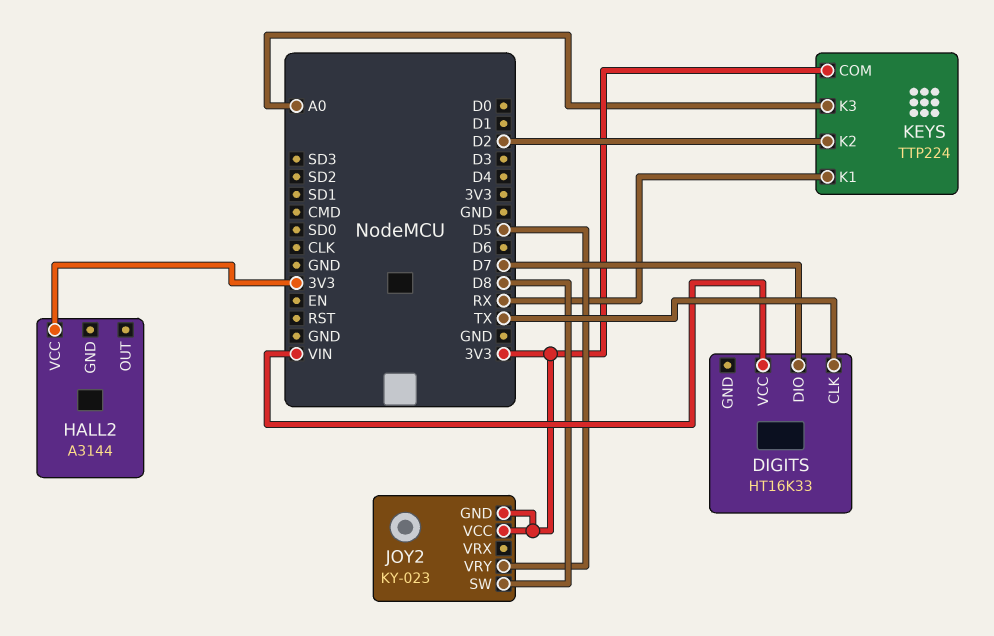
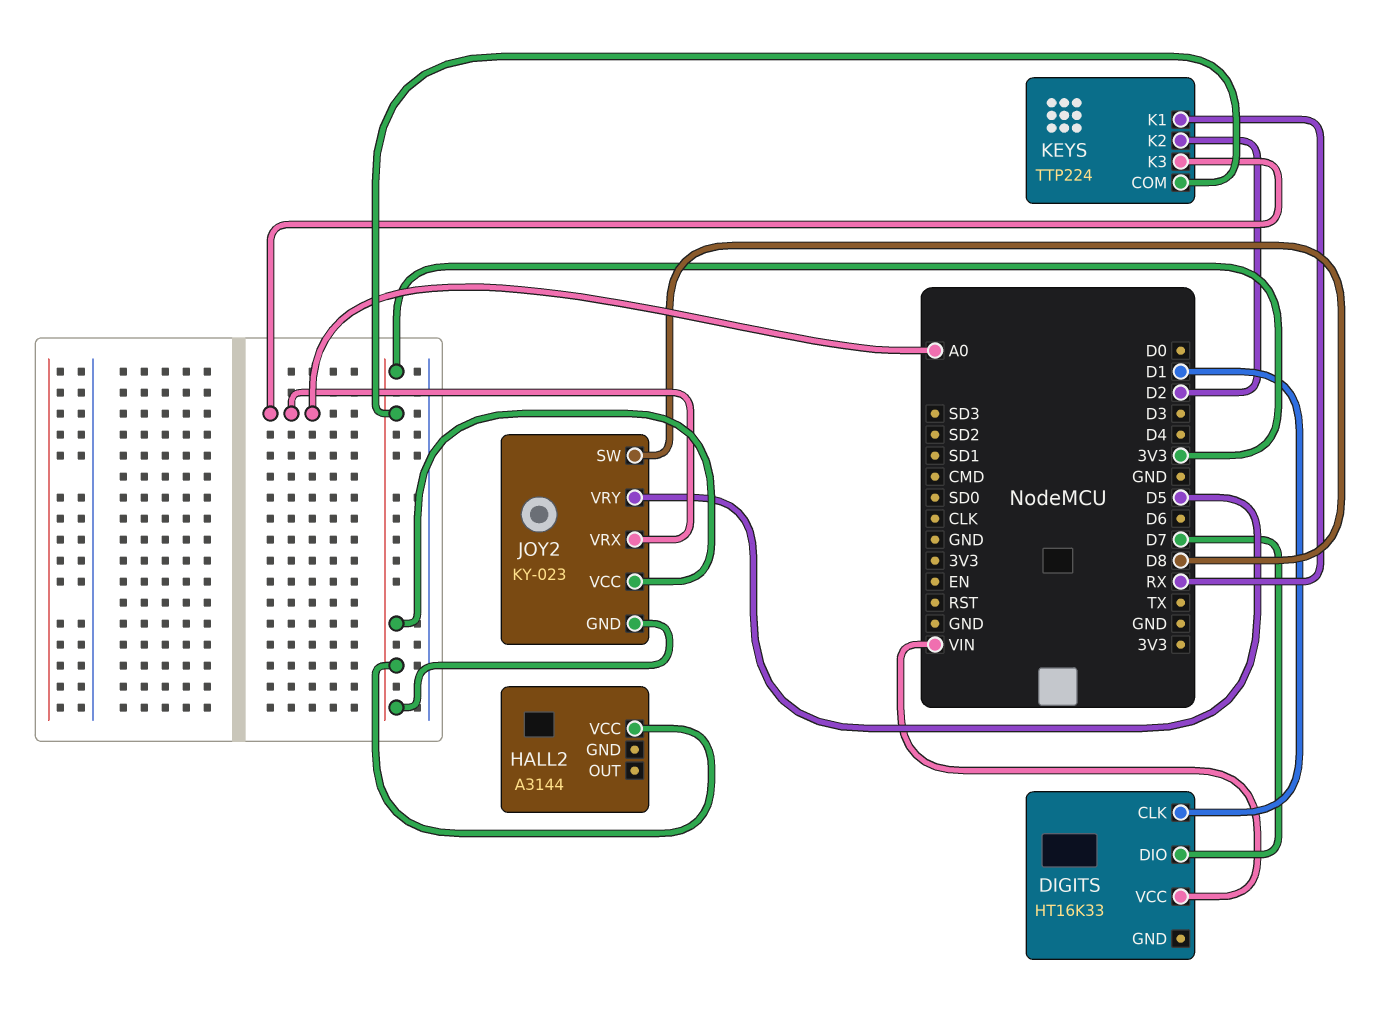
DIGITS pin CLK: TX -> D1
JOY2 pin VRX: none -> A0

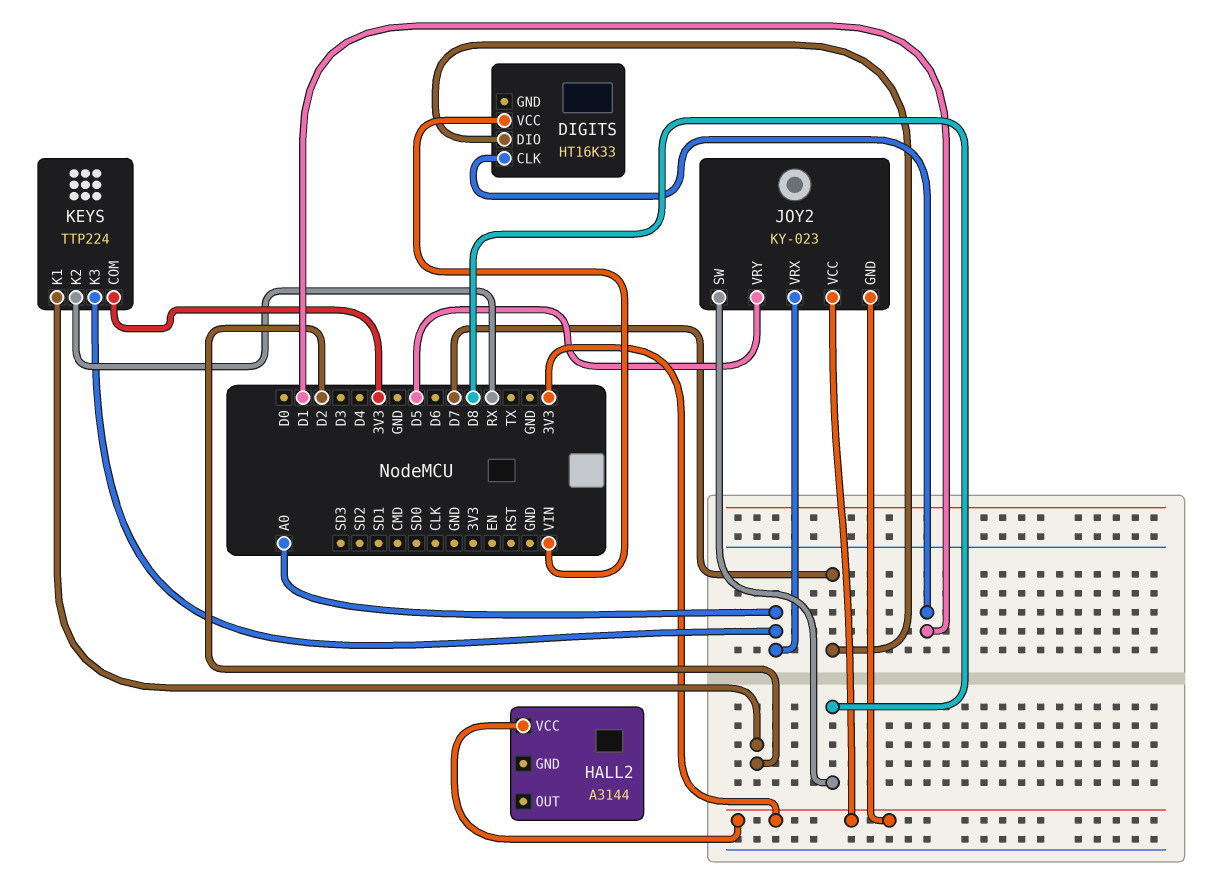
KEYS pin K1: RX -> D2
KEYS pin K2: D2 -> RX

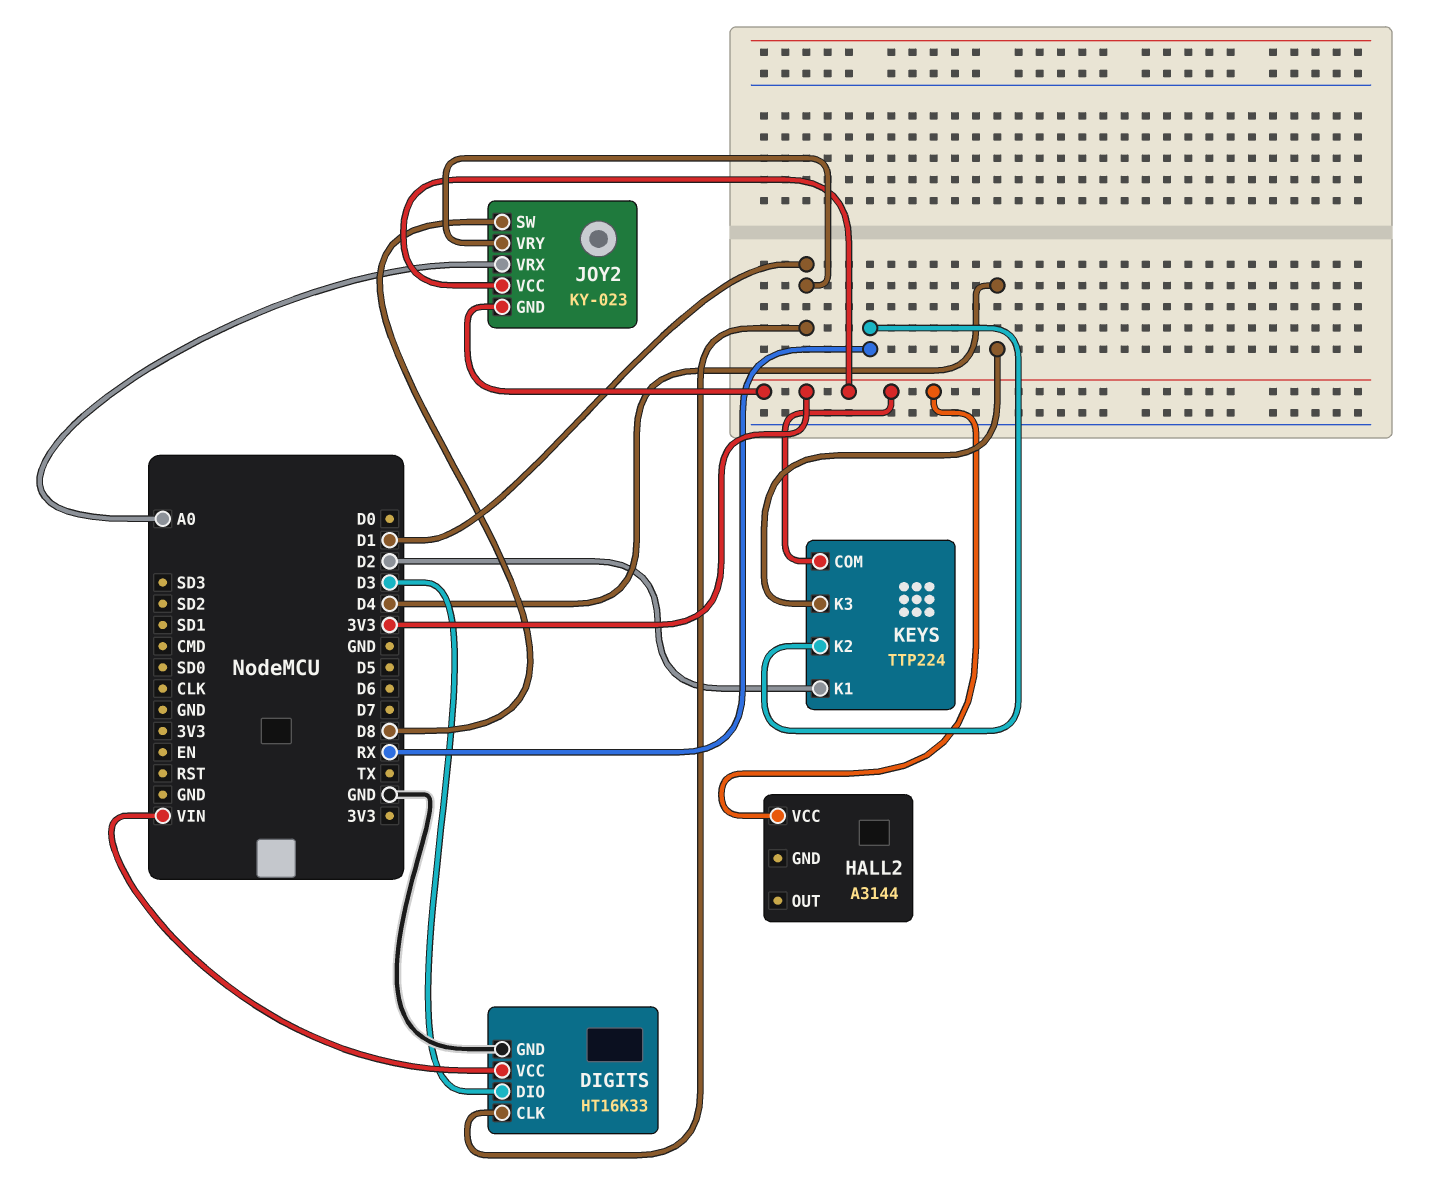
DIGITS pin DIO: D7 -> D3
DIGITS pin GND: none -> GND
JOY2 pin VRY: D5 -> D1
KEYS pin K3: A0 -> D4

